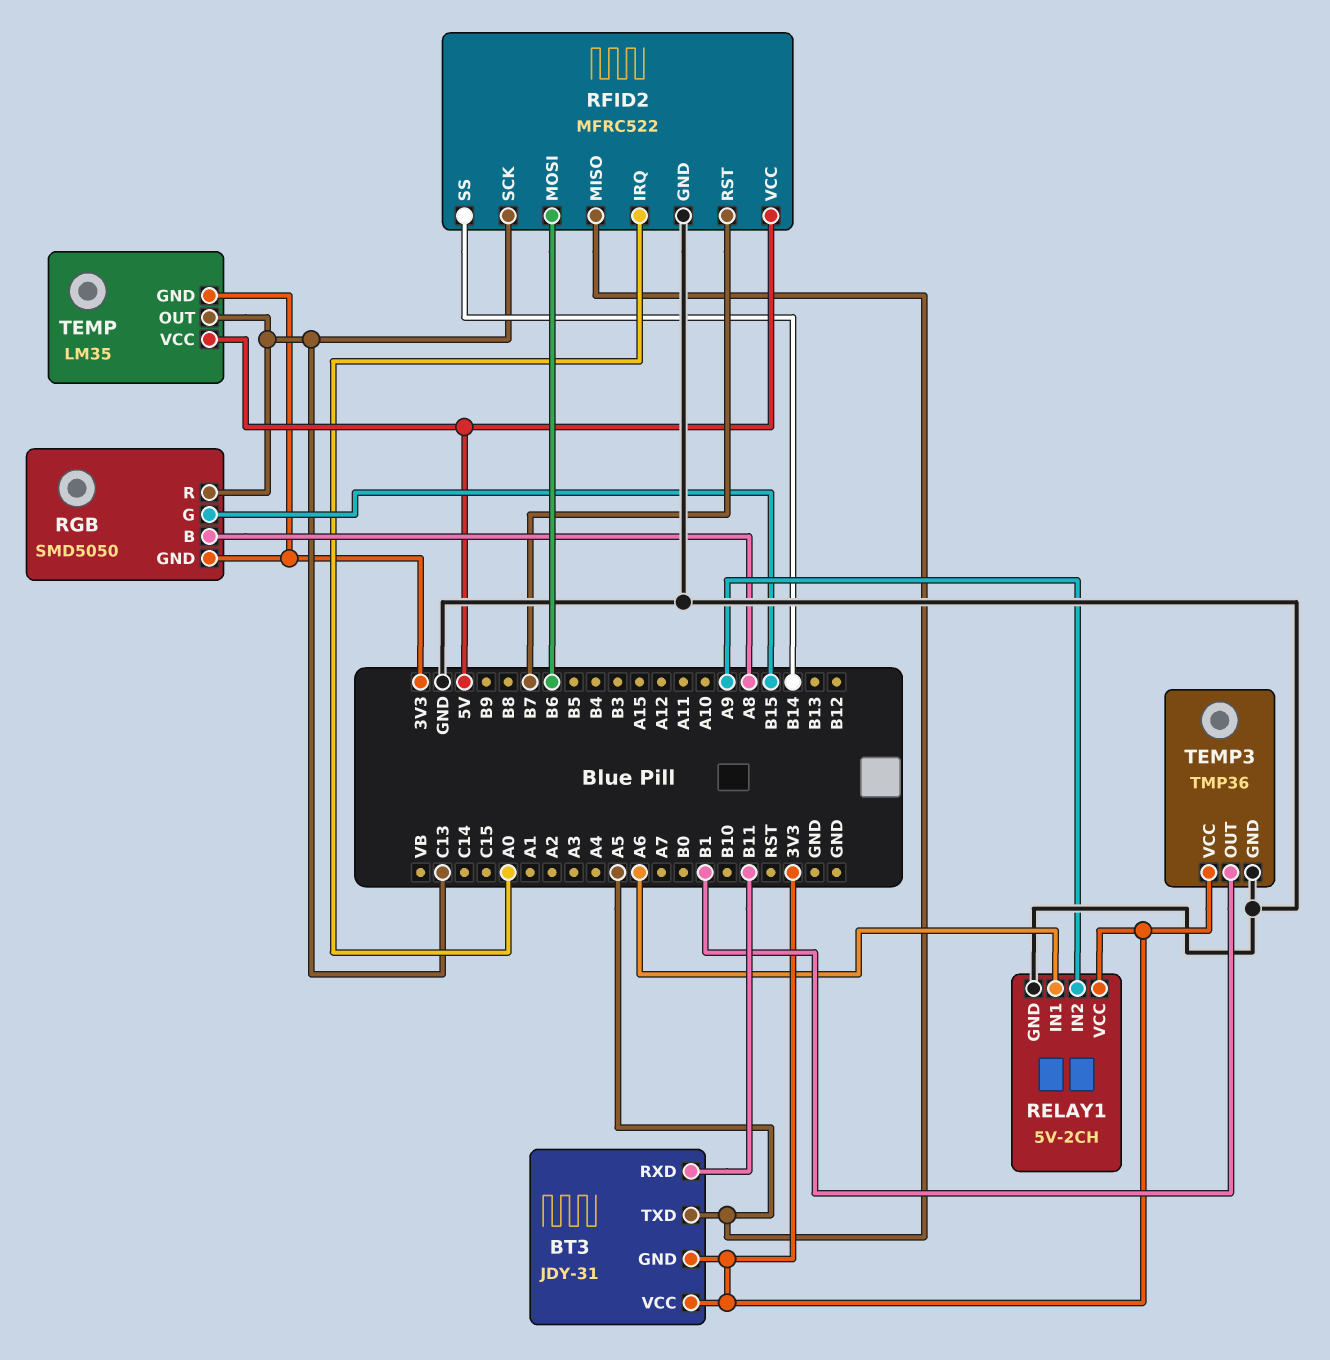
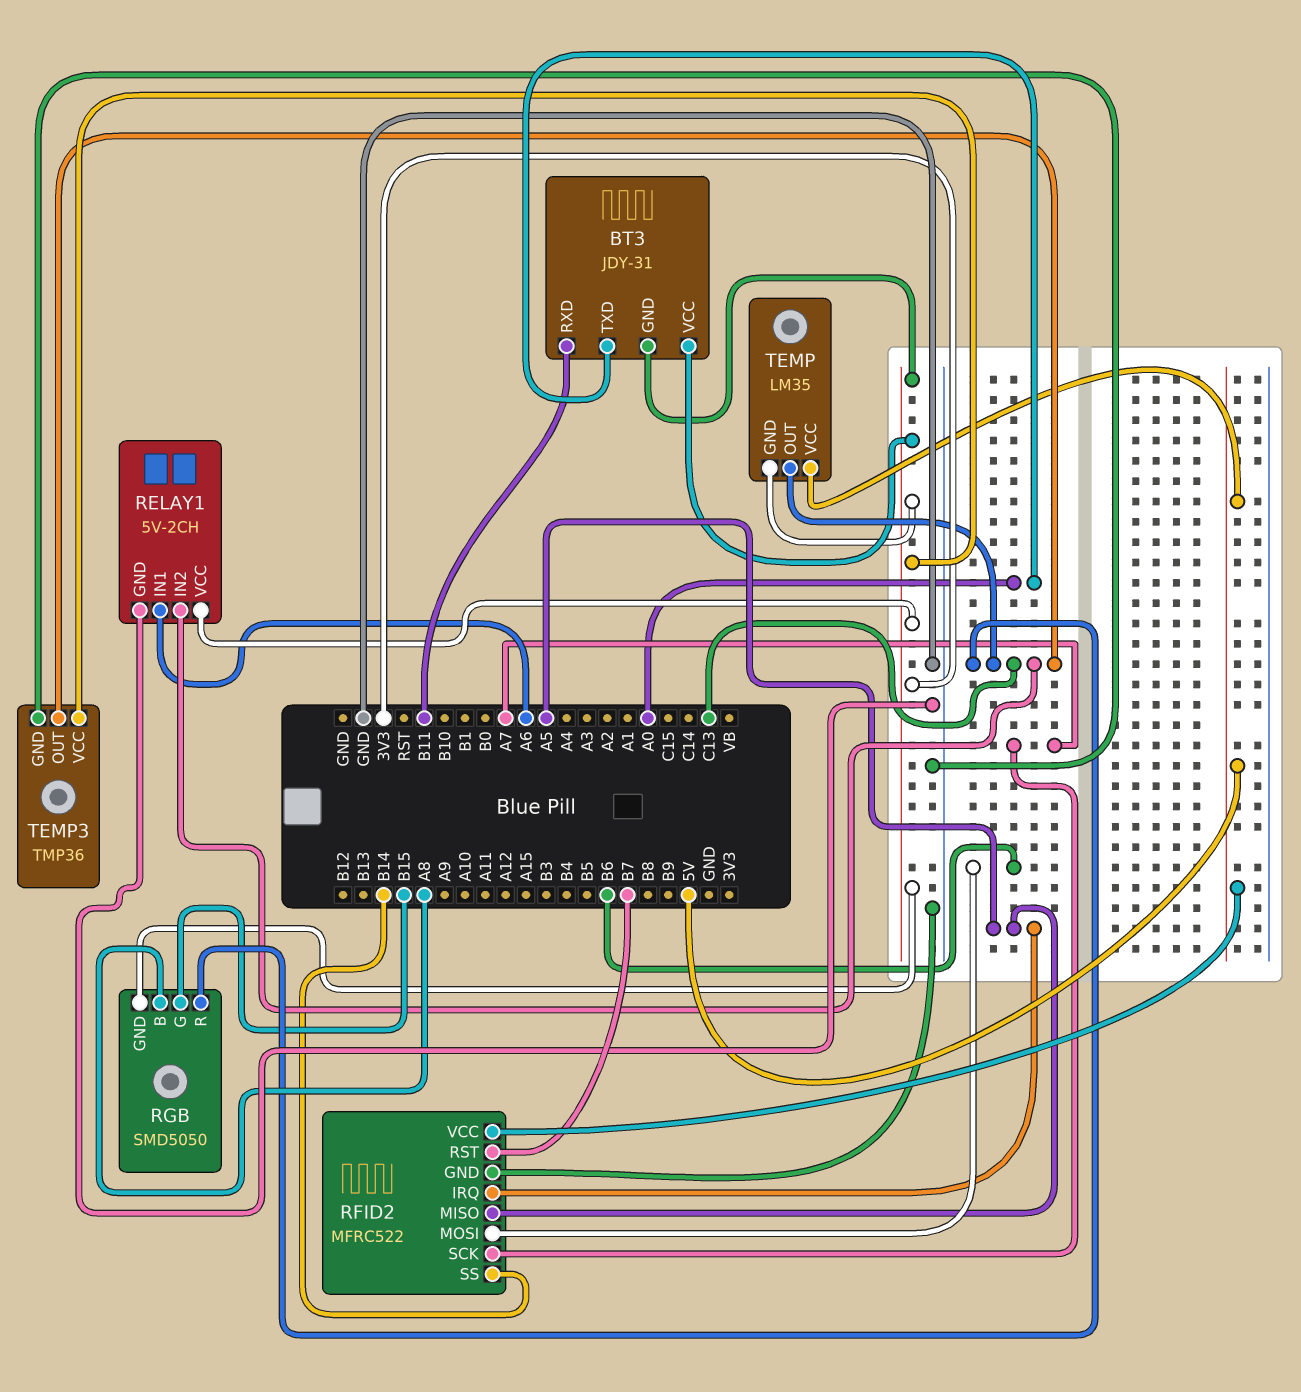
BT3 pin TXD: A5 -> A0
RELAY1 pin IN2: A9 -> C13
RFID2 pin IRQ: A0 -> A5
RFID2 pin SCK: C13 -> A7
TEMP3 pin OUT: B1 -> C13

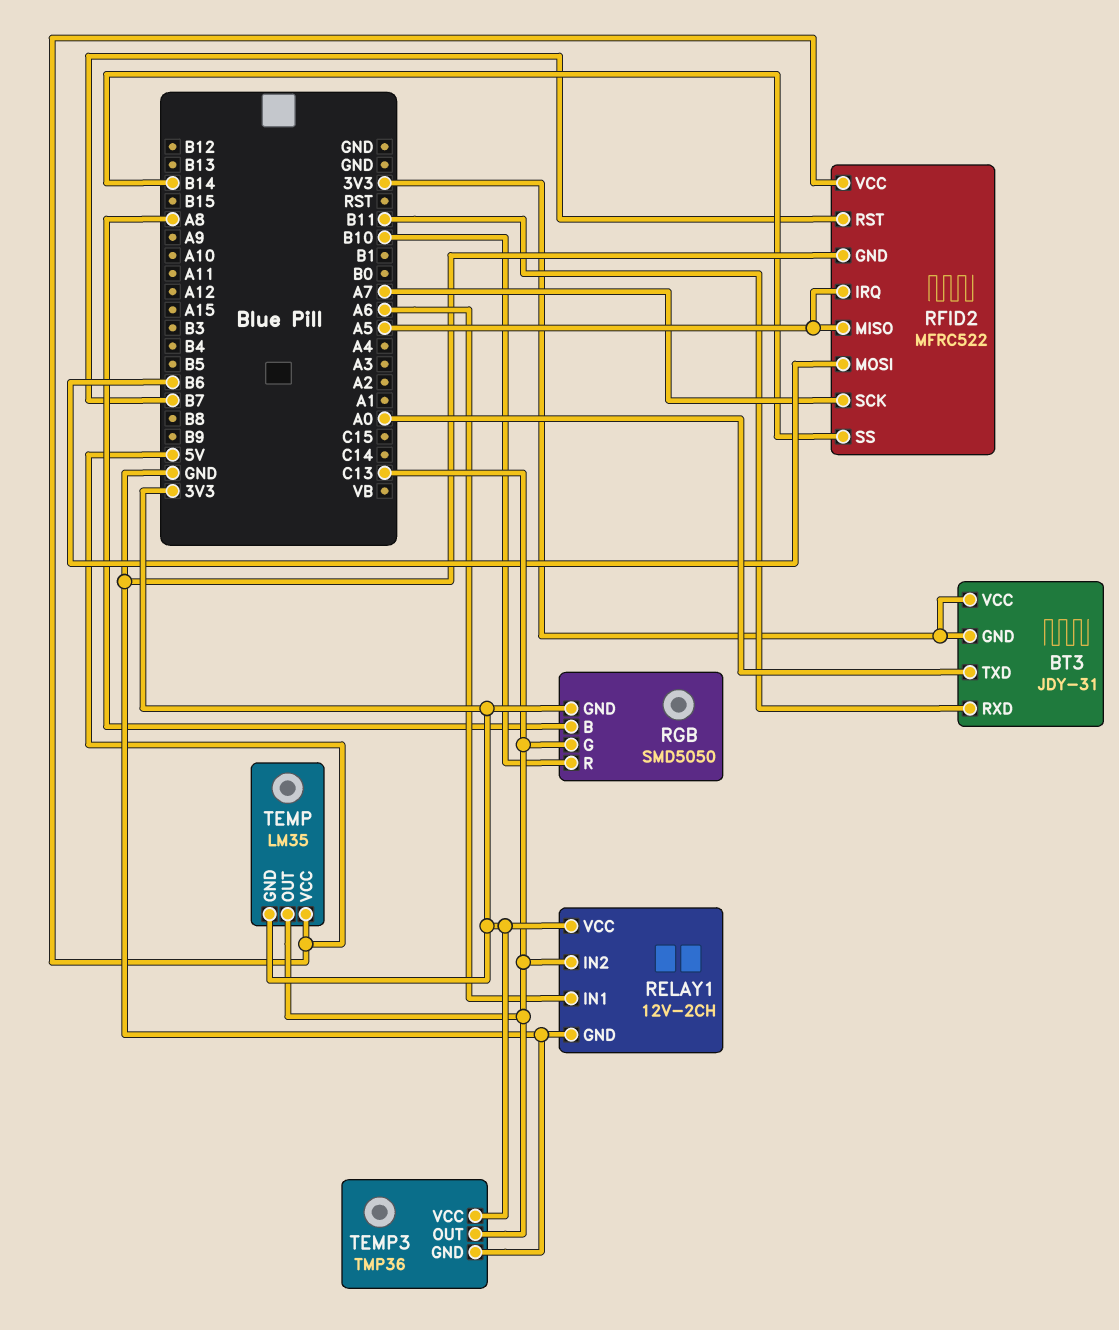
RELAY1: 5V-2CH -> 12V-2CH
RGB pin G: B15 -> C13
RGB pin R: C13 -> B10

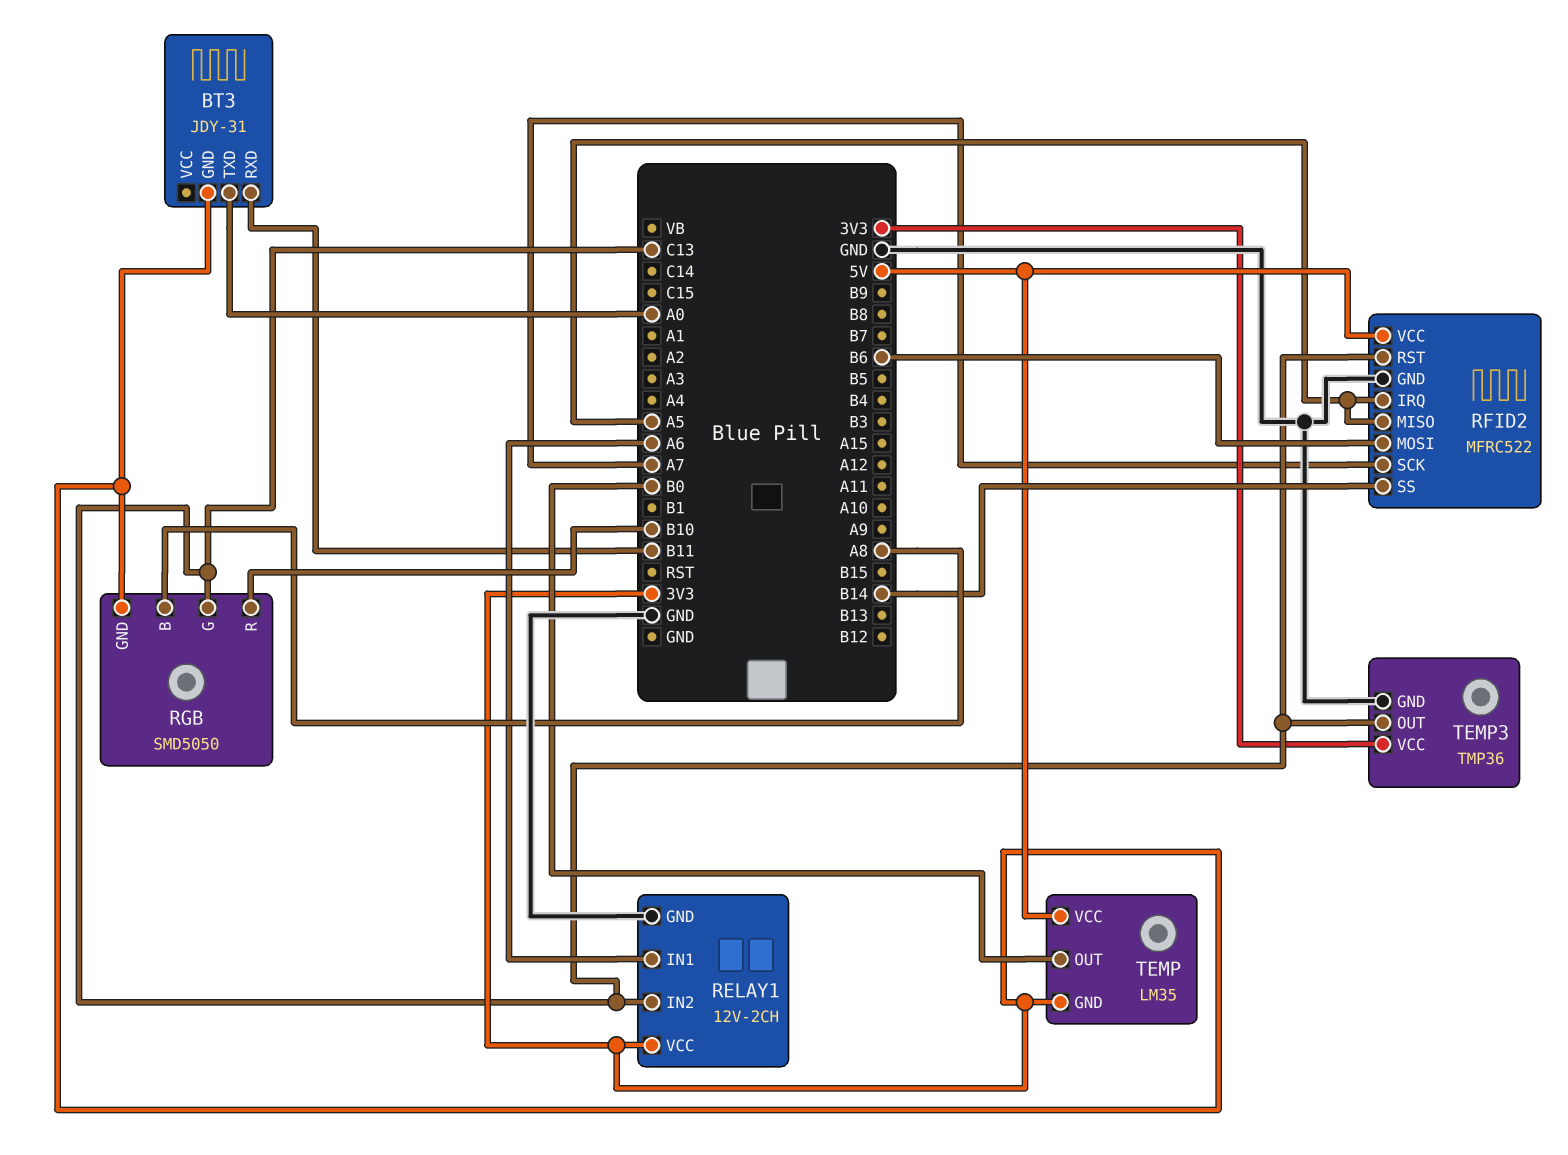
BT3 pin VCC: 3V3 -> none
RFID2 pin RST: B7 -> C13
TEMP pin OUT: C13 -> B0

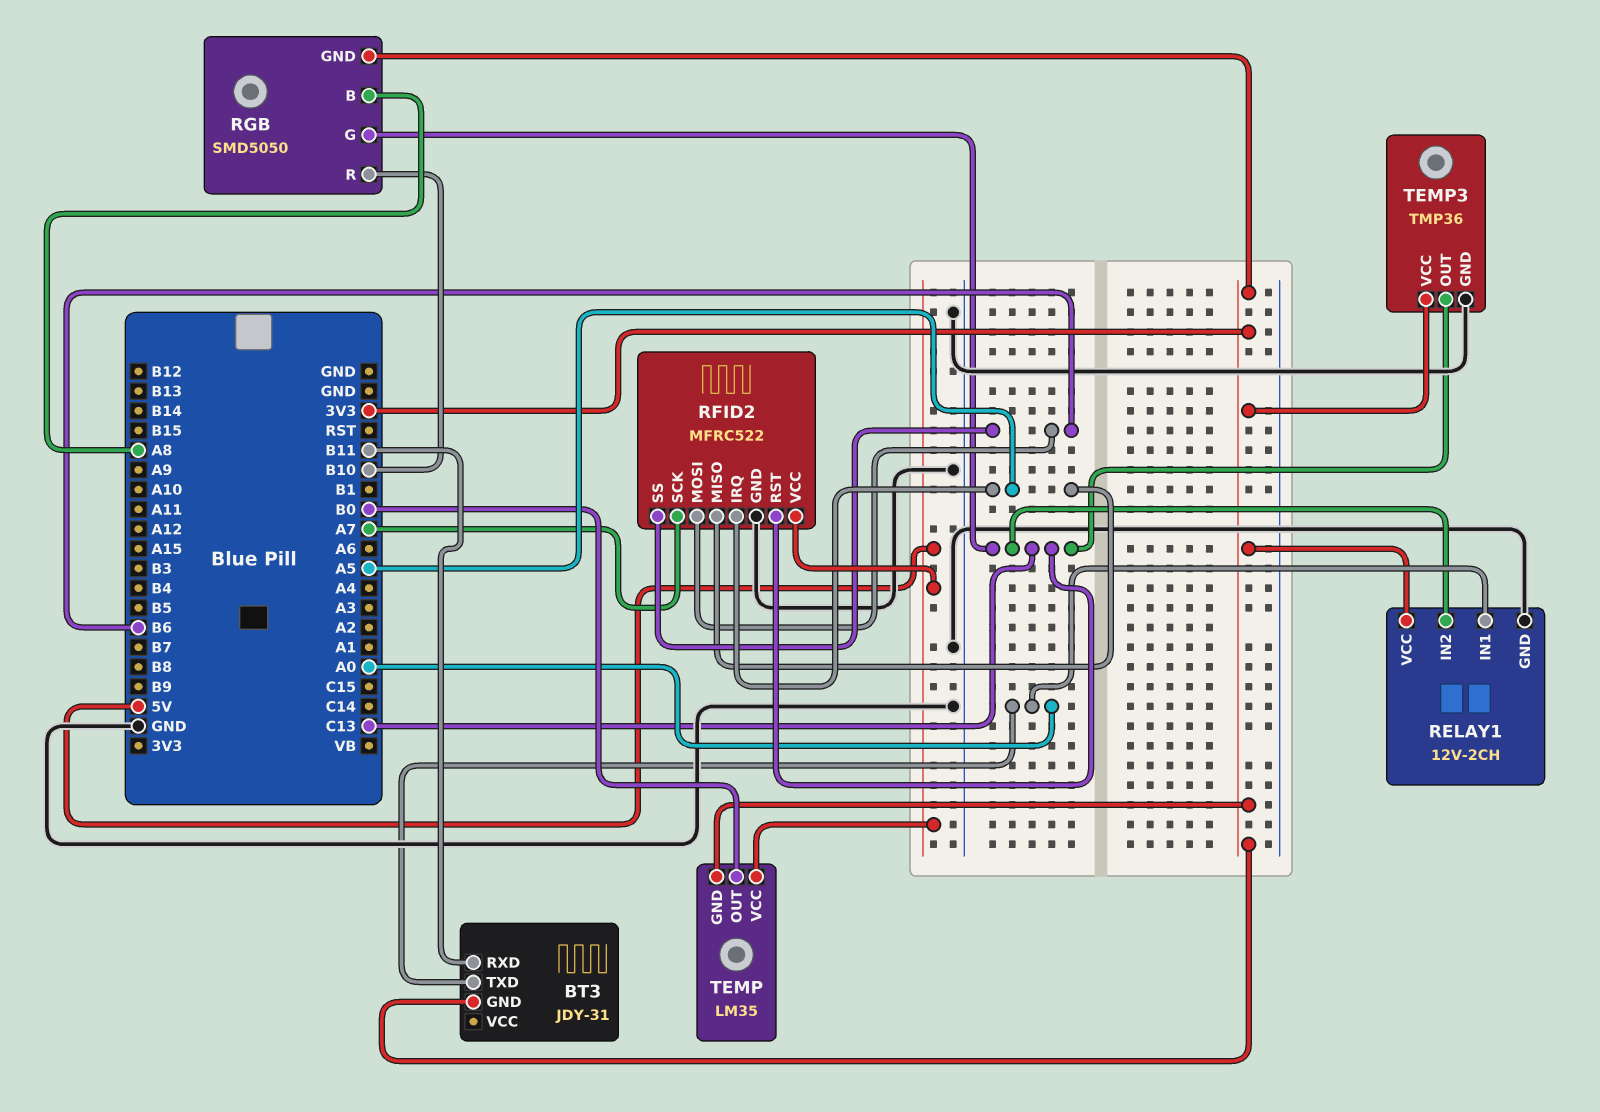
RELAY1 pin IN1: A6 -> A0
RFID2 pin SS: B14 -> B6

